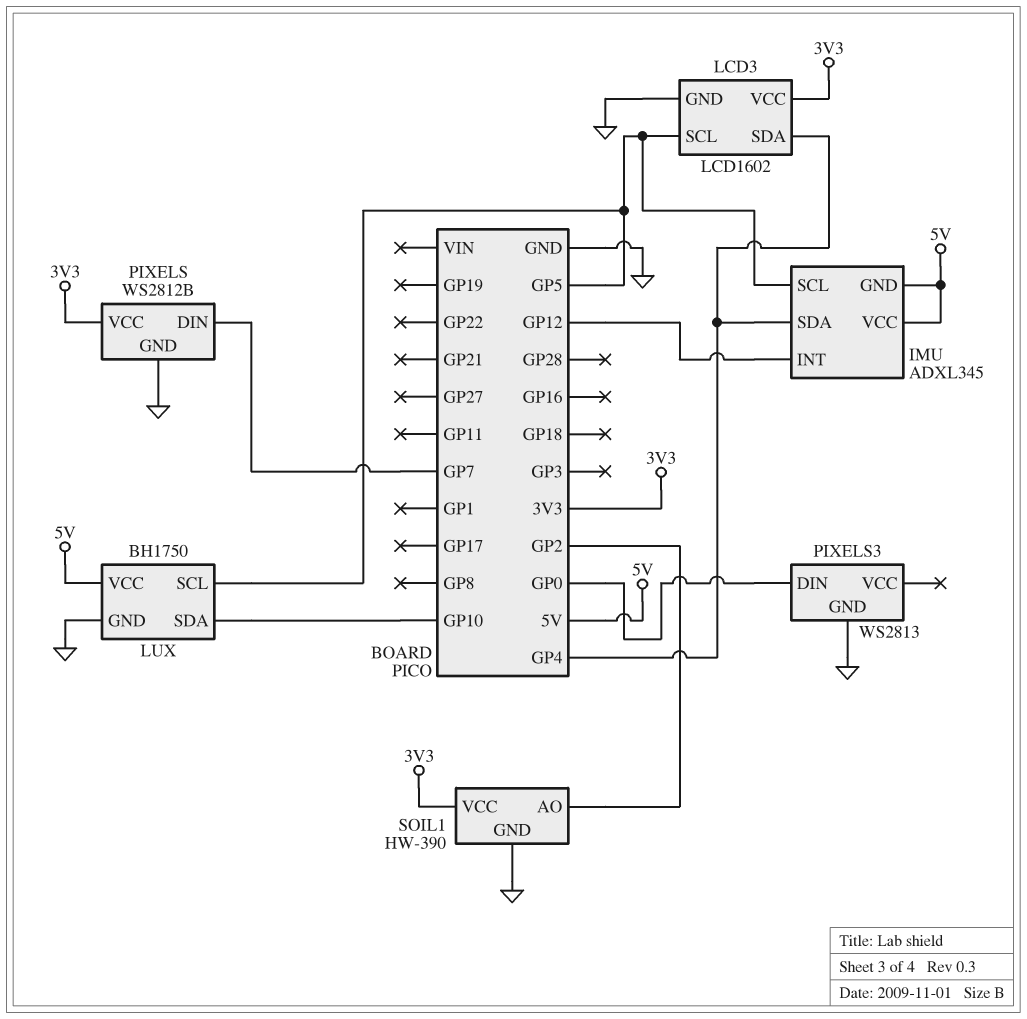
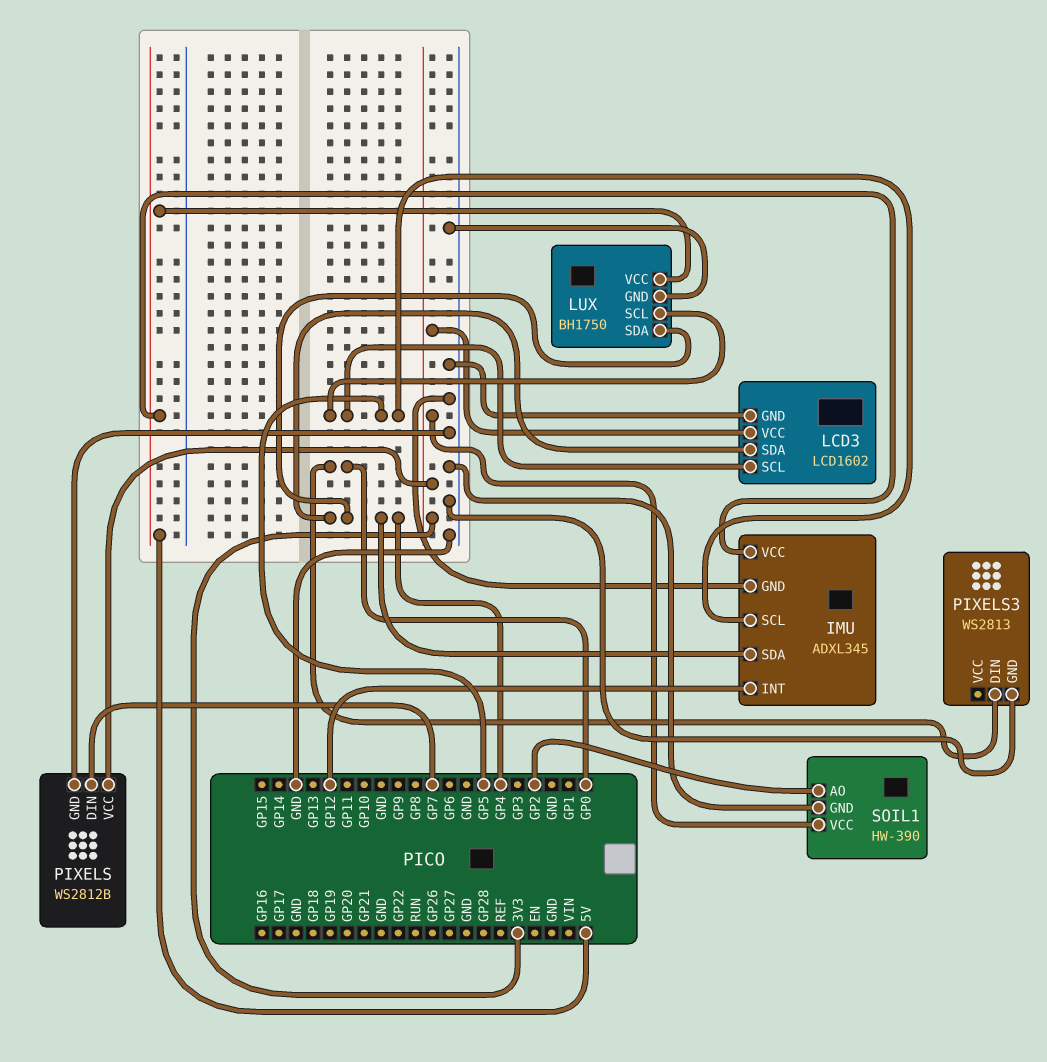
IMU pin GND: 5V -> GND
LUX pin SDA: GP10 -> GP4

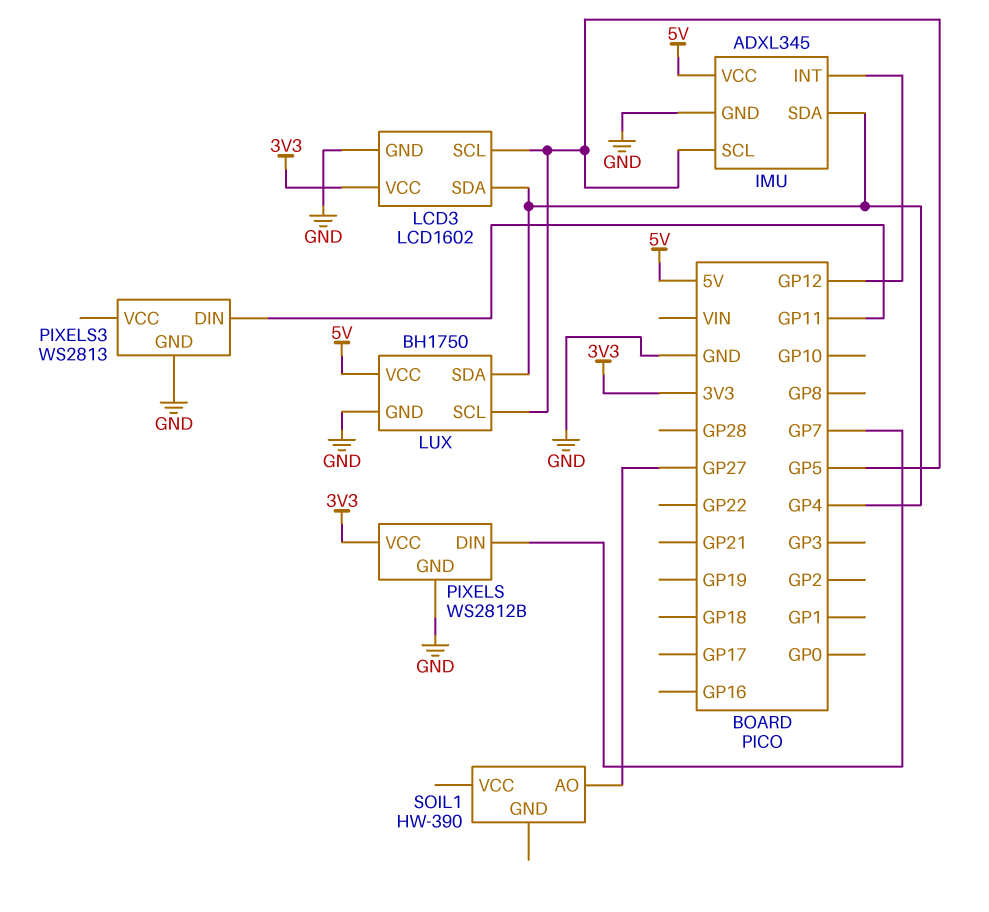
PIXELS3 pin DIN: GP0 -> GP11
SOIL1 pin AO: GP2 -> GP27
SOIL1 pin GND: GND -> none
SOIL1 pin VCC: 3V3 -> none

